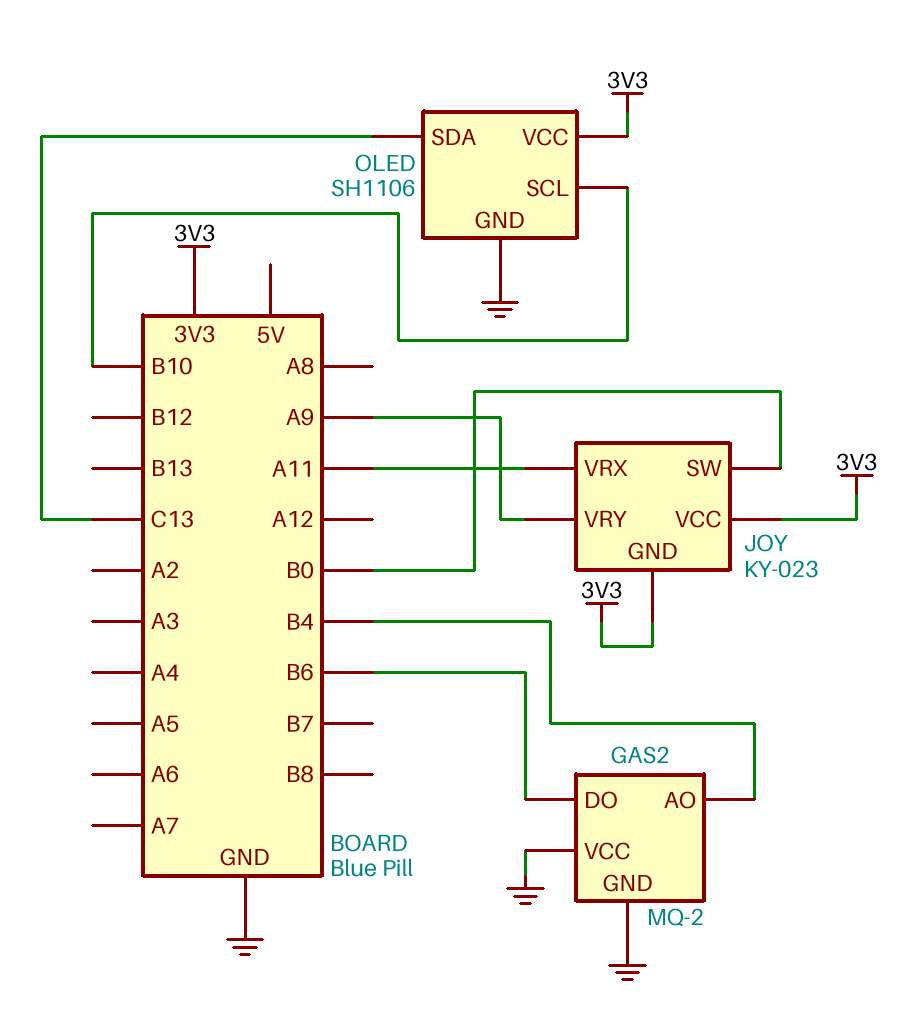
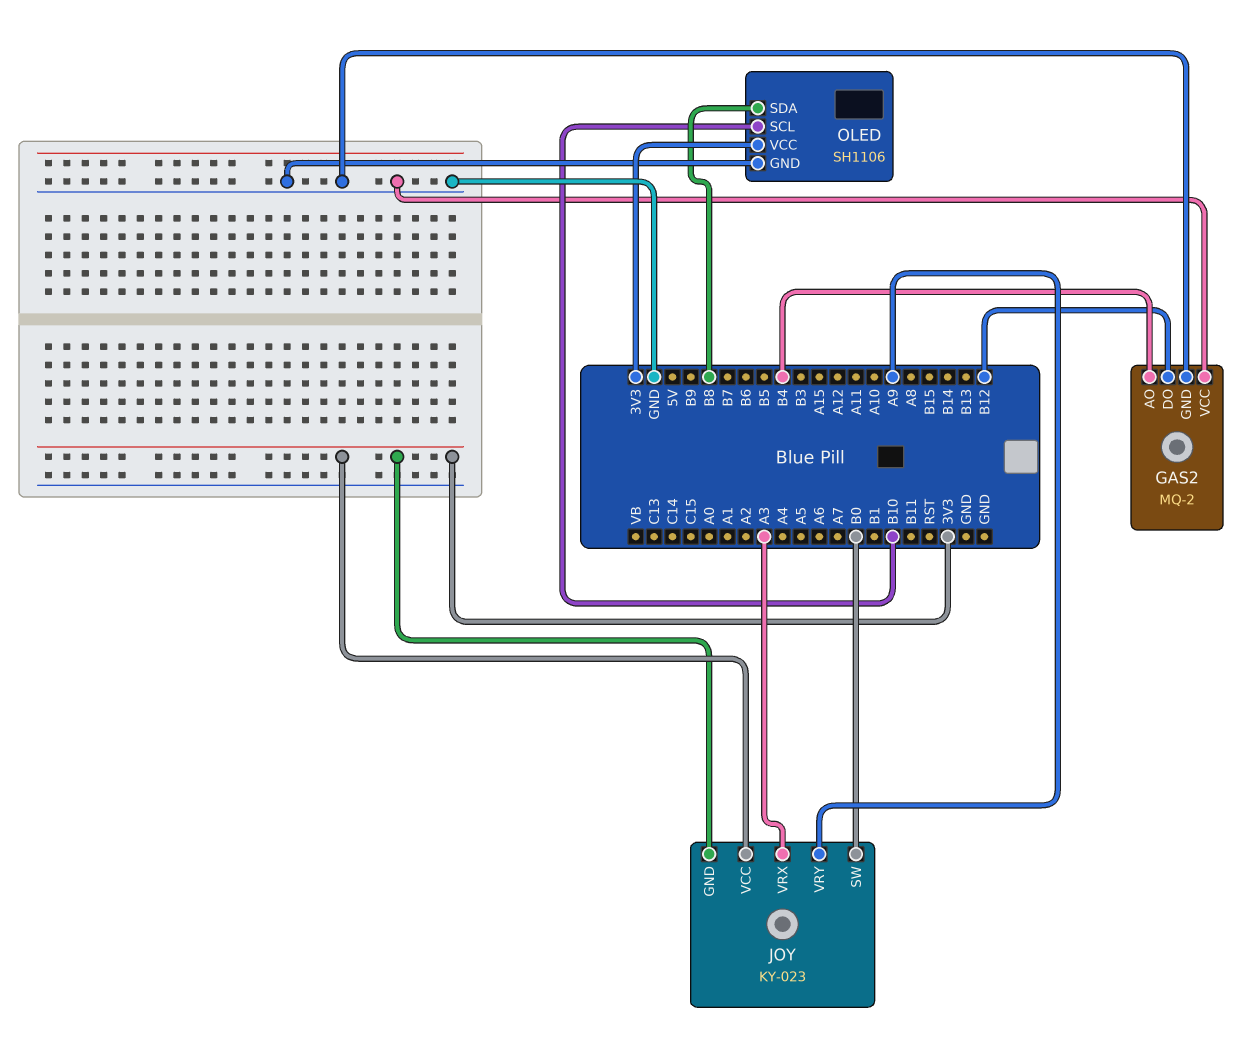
GAS2 pin DO: B6 -> B12
JOY pin VRX: A11 -> A3
OLED pin SDA: C13 -> B8

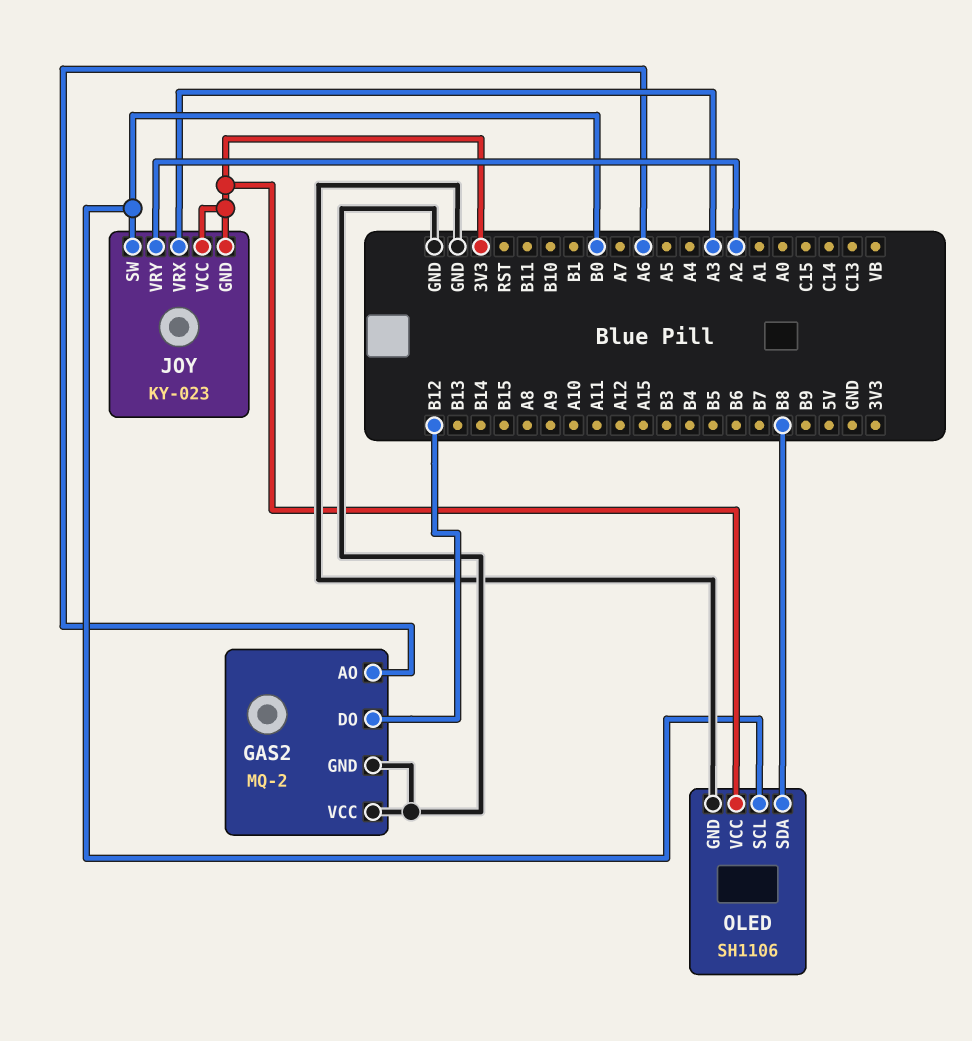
GAS2 pin AO: B4 -> A6
JOY pin VRY: A9 -> A2
OLED pin SCL: B10 -> B0

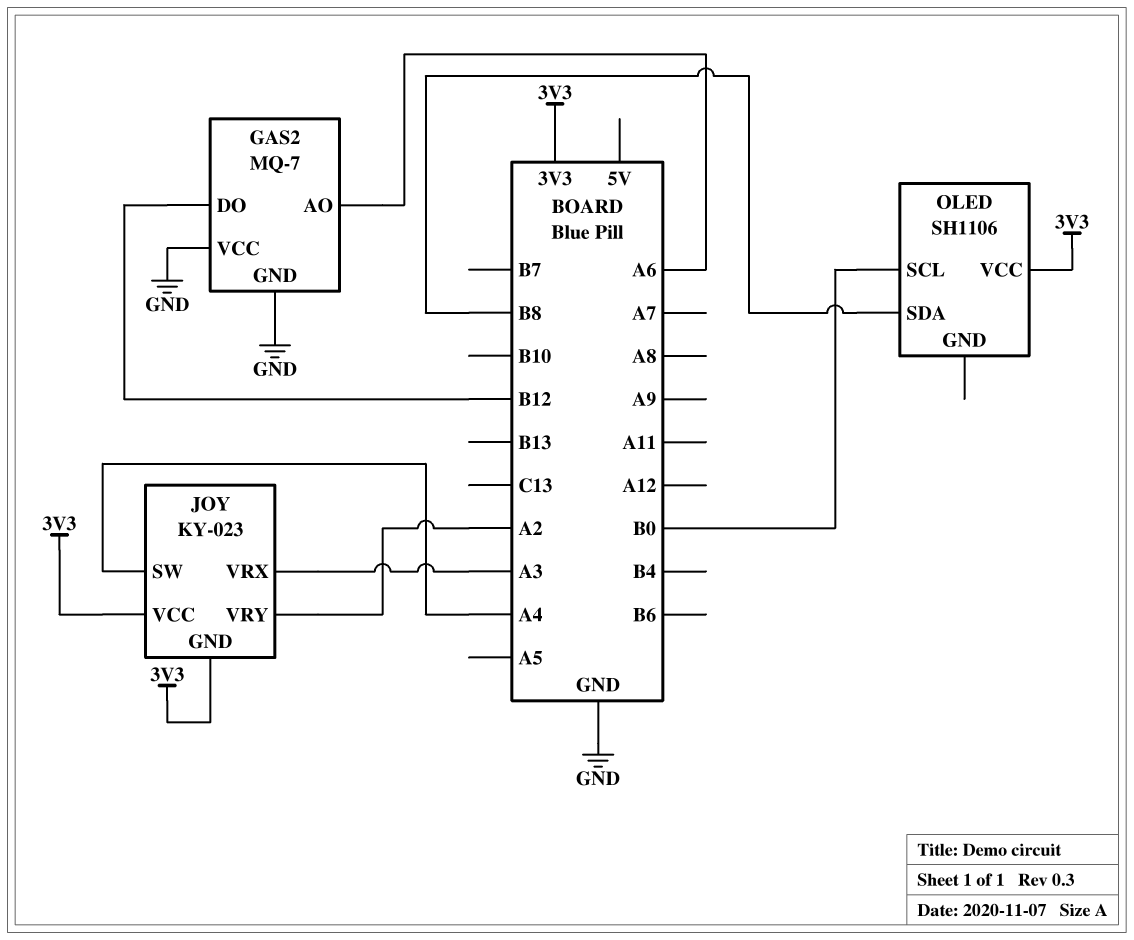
GAS2: MQ-2 -> MQ-7
JOY pin SW: B0 -> A4
OLED pin GND: GND -> none

